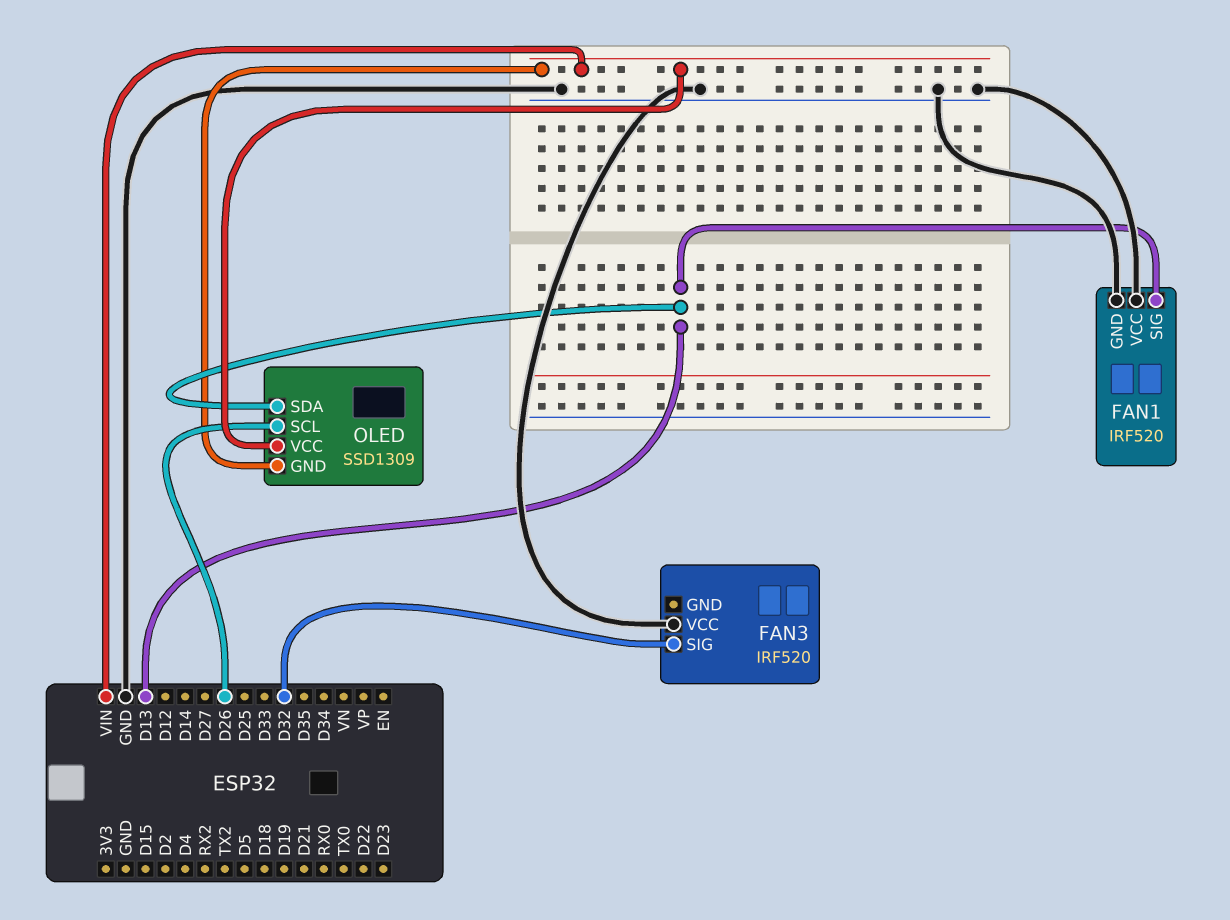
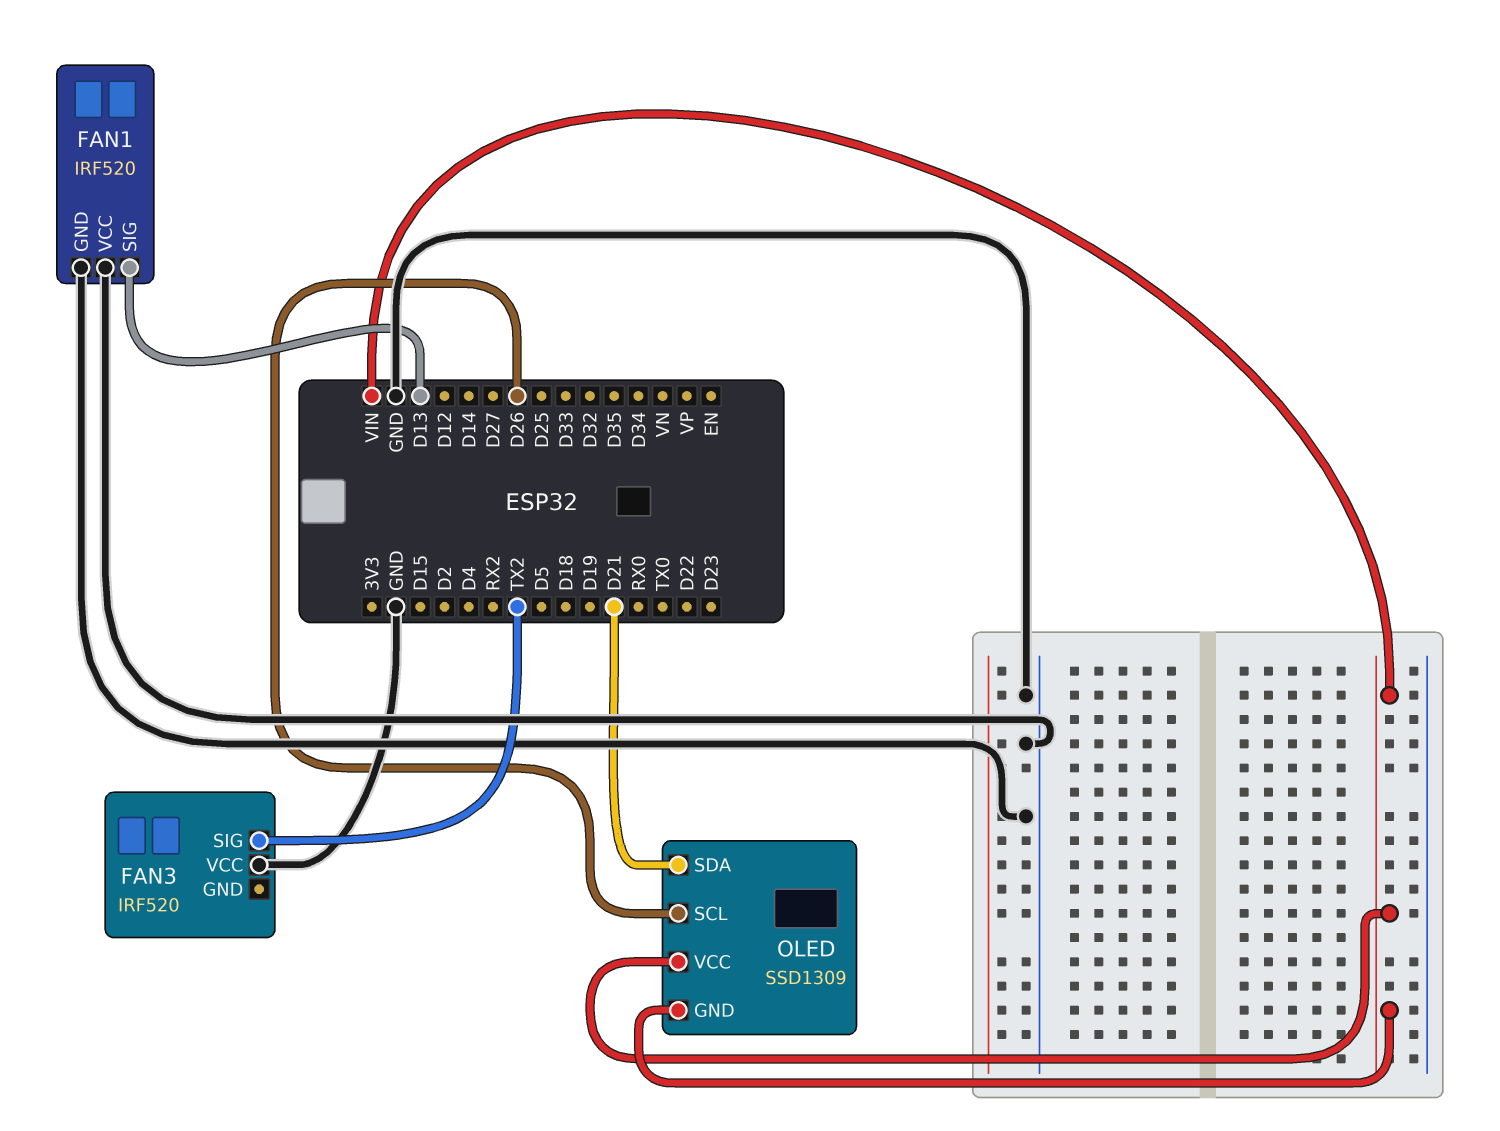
FAN3 pin SIG: D32 -> TX2
OLED pin SDA: D13 -> D21

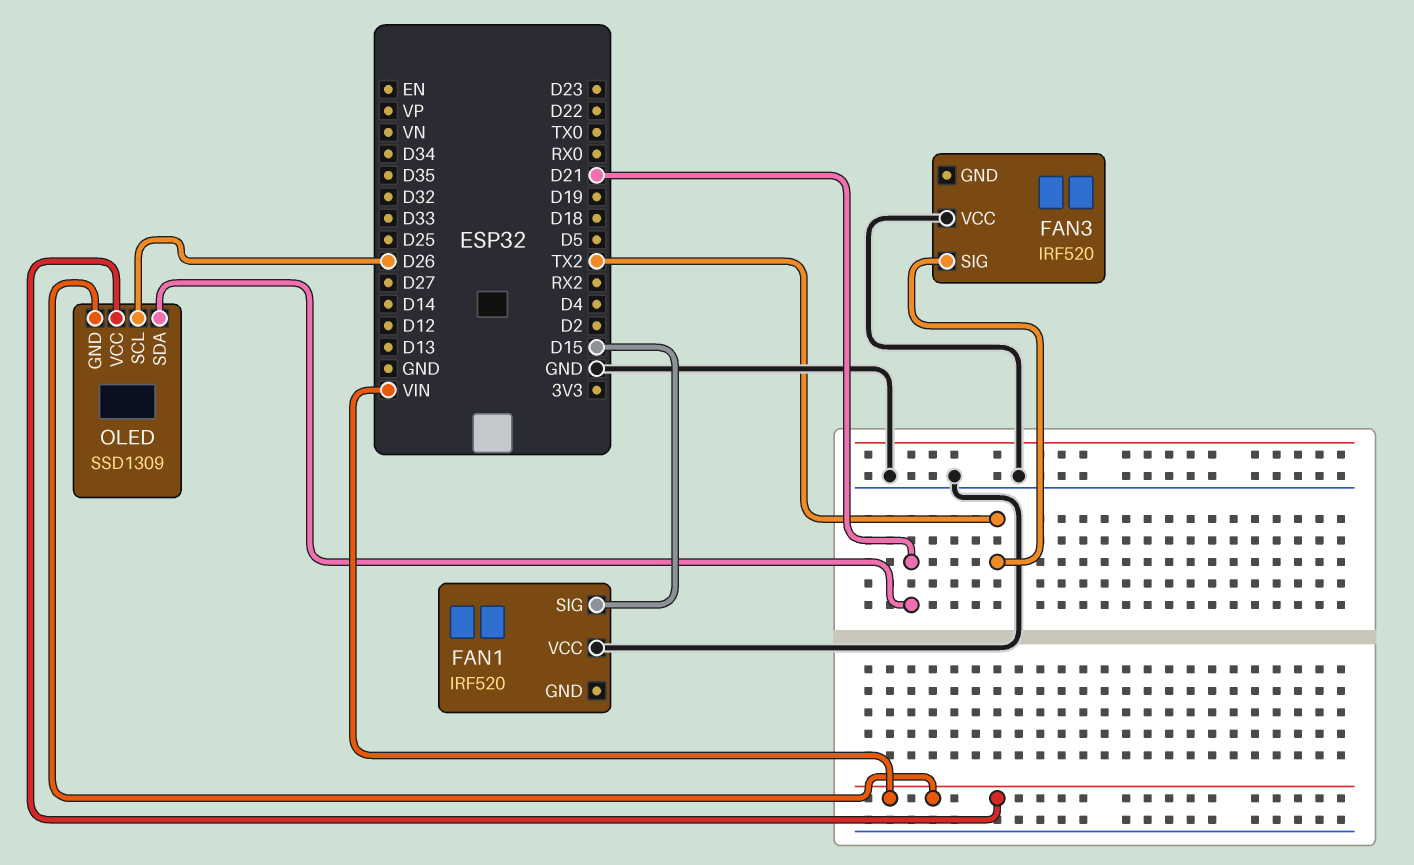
FAN1 pin GND: GND -> none
FAN1 pin SIG: D13 -> D15

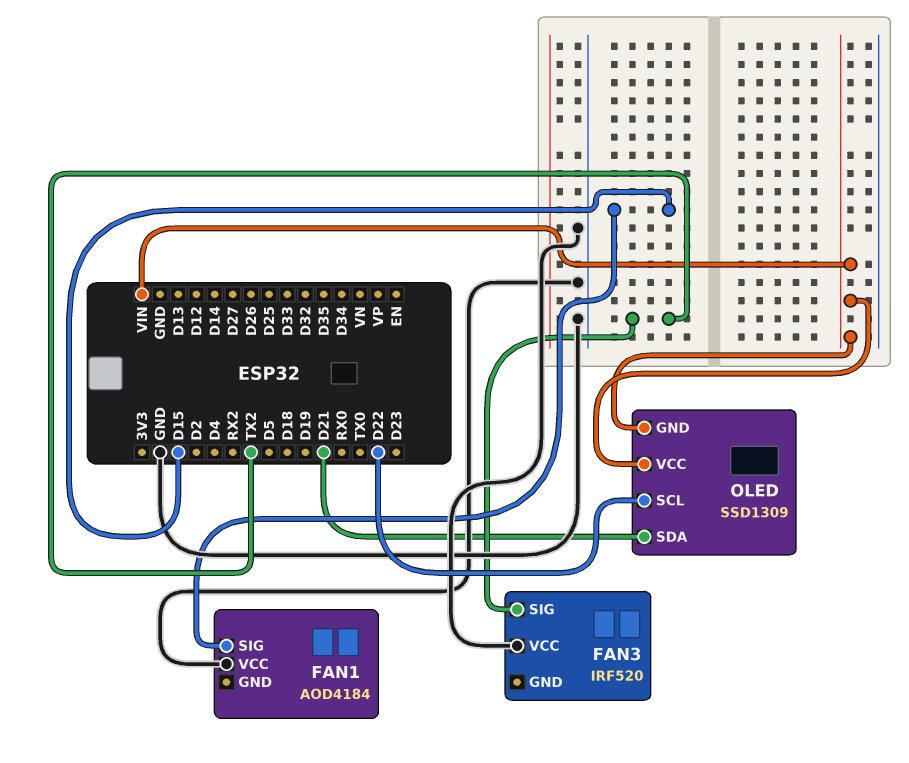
FAN1: IRF520 -> AOD4184
OLED pin SCL: D26 -> D22

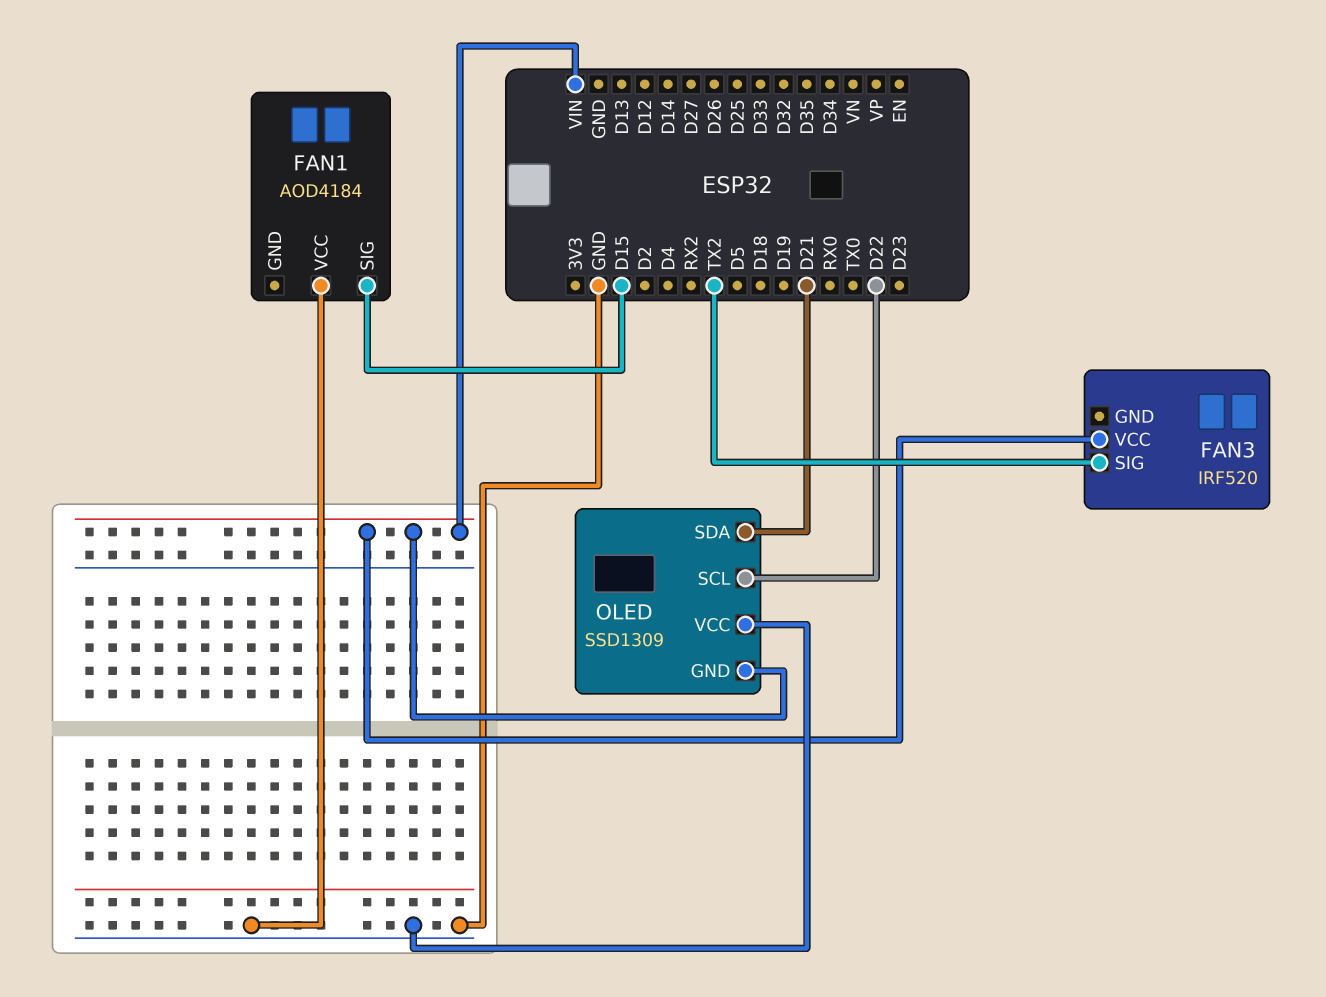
FAN3 pin VCC: GND -> VIN
OLED pin VCC: VIN -> GND

